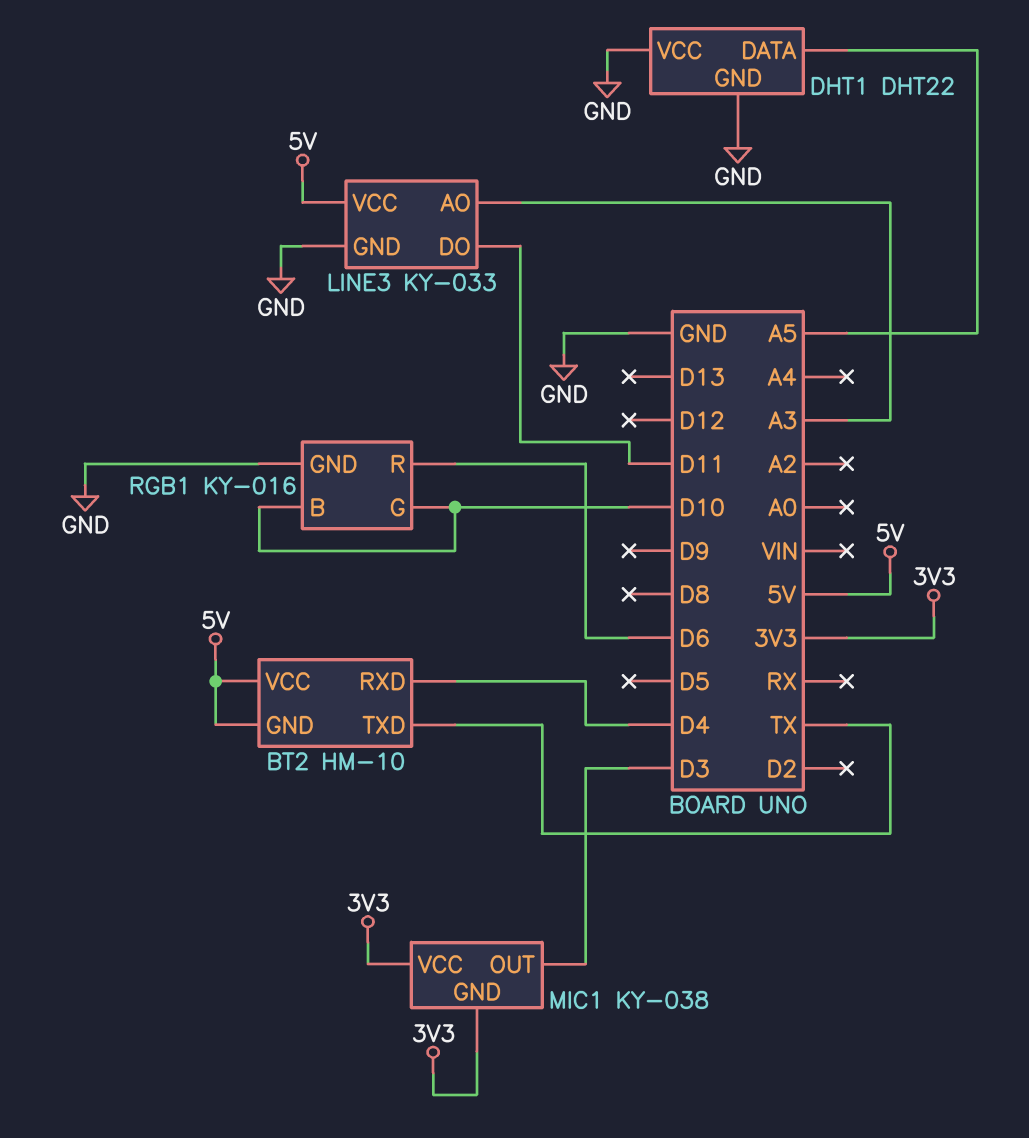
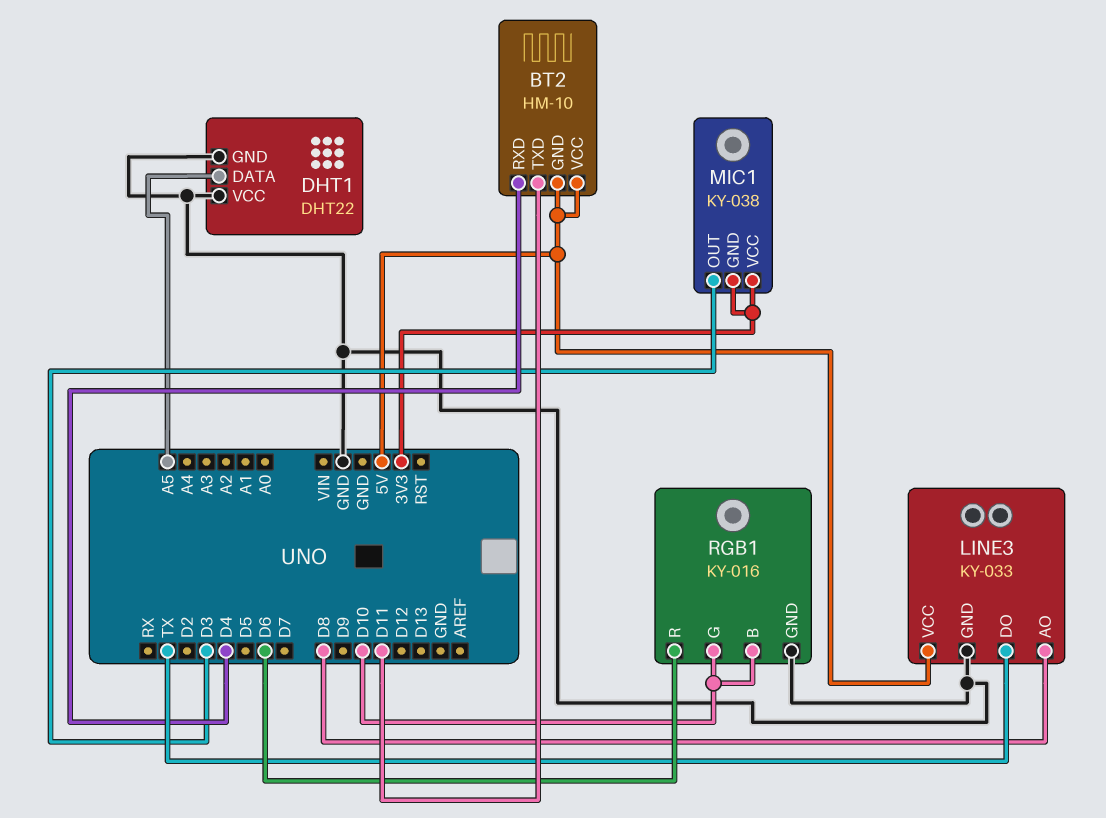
BT2 pin TXD: TX -> D11
LINE3 pin AO: A3 -> D8
LINE3 pin DO: D11 -> TX

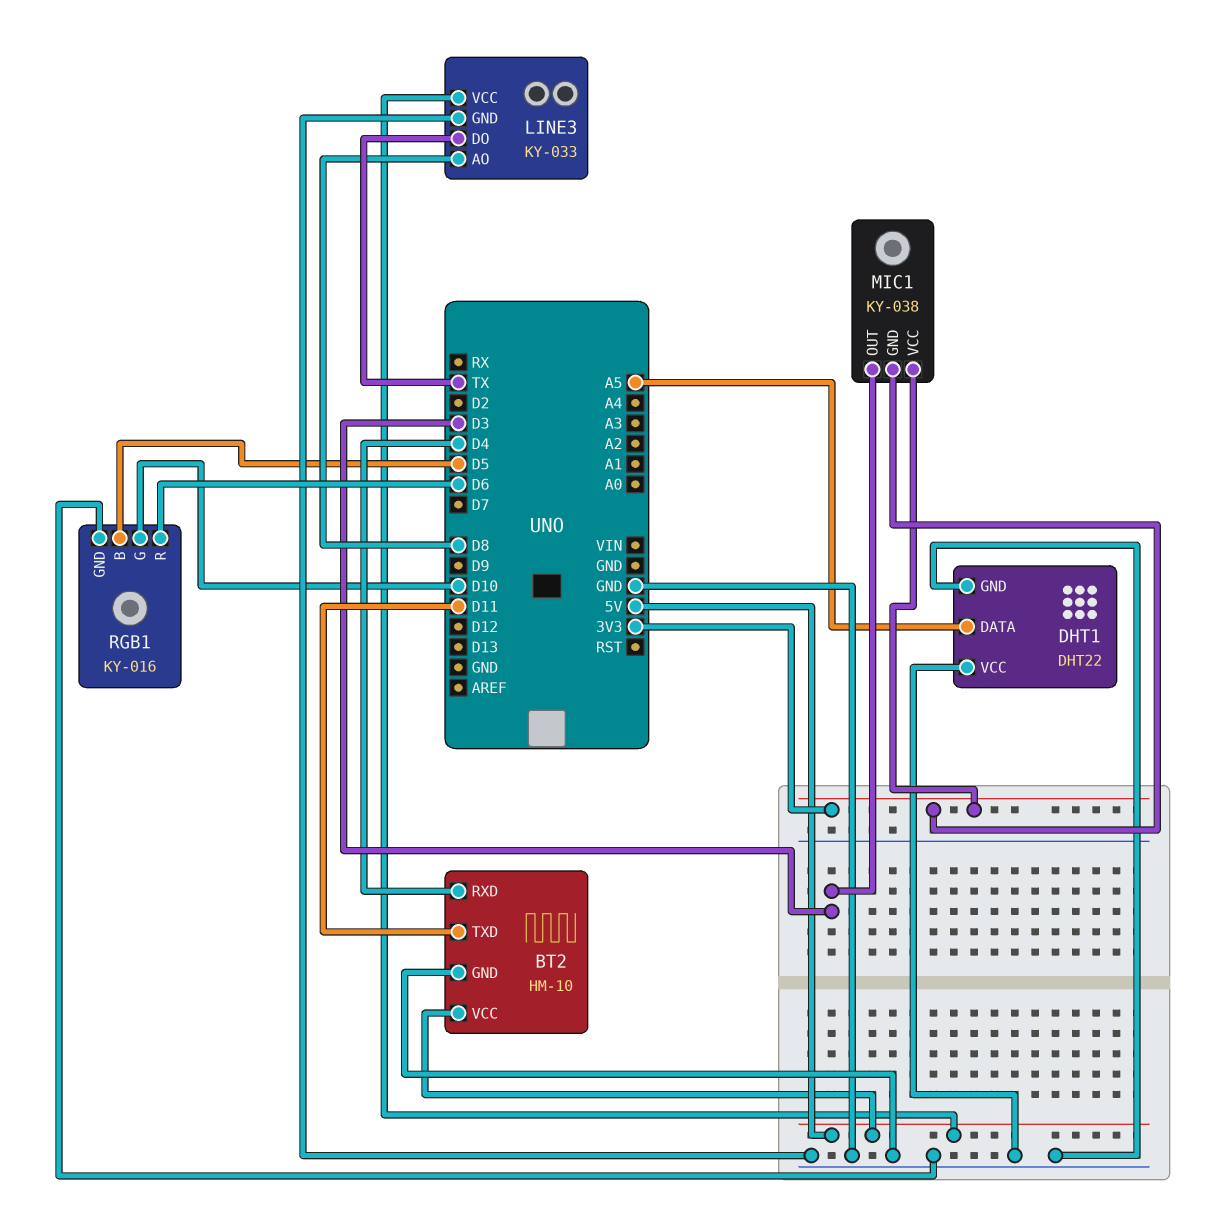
BT2 pin GND: 5V -> GND
RGB1 pin B: D10 -> D5

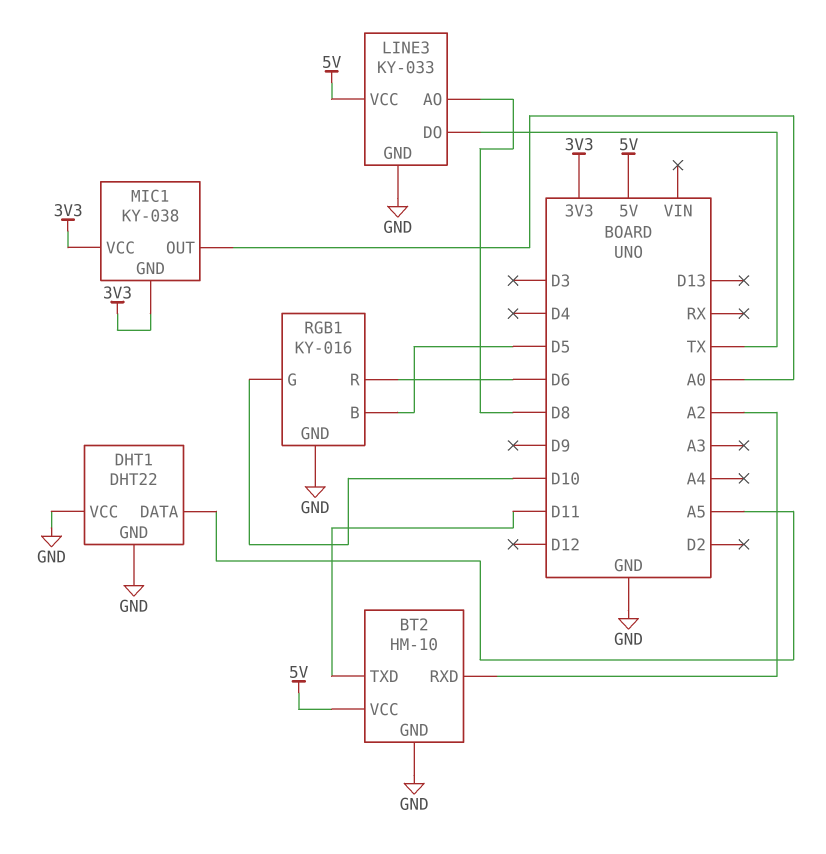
BT2 pin RXD: D4 -> A2
MIC1 pin OUT: D3 -> A0

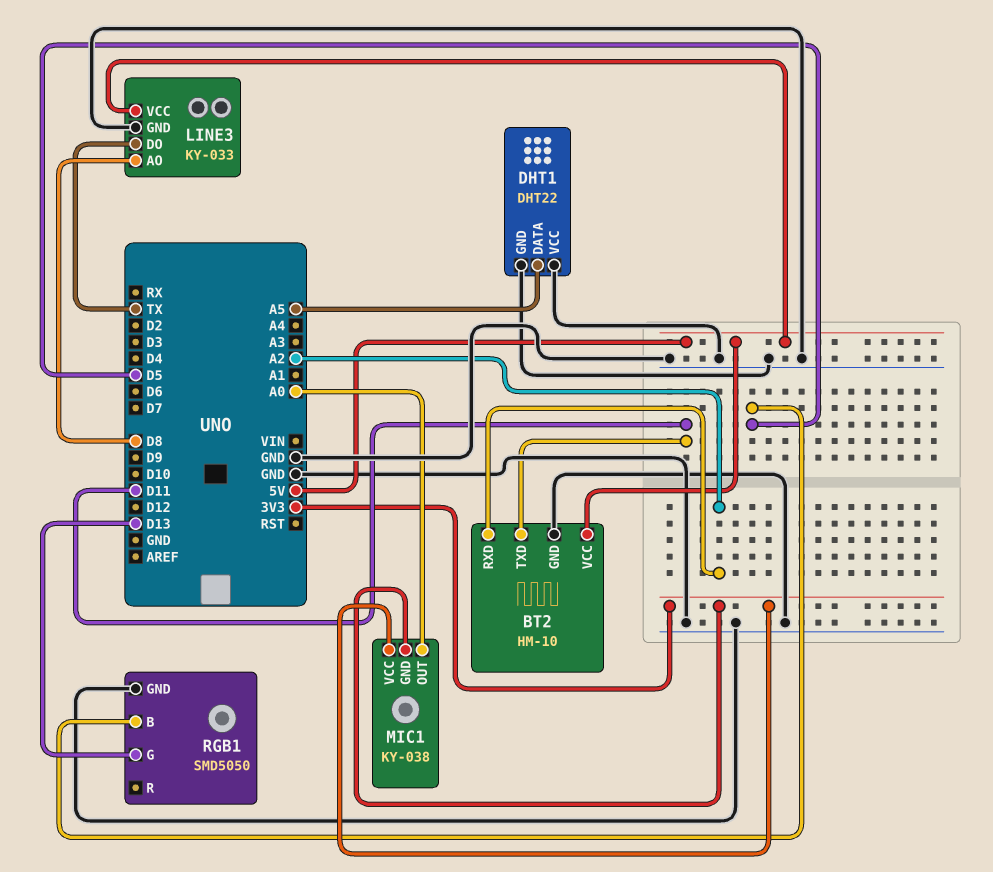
RGB1: KY-016 -> SMD5050
RGB1 pin G: D10 -> D13
RGB1 pin R: D6 -> none

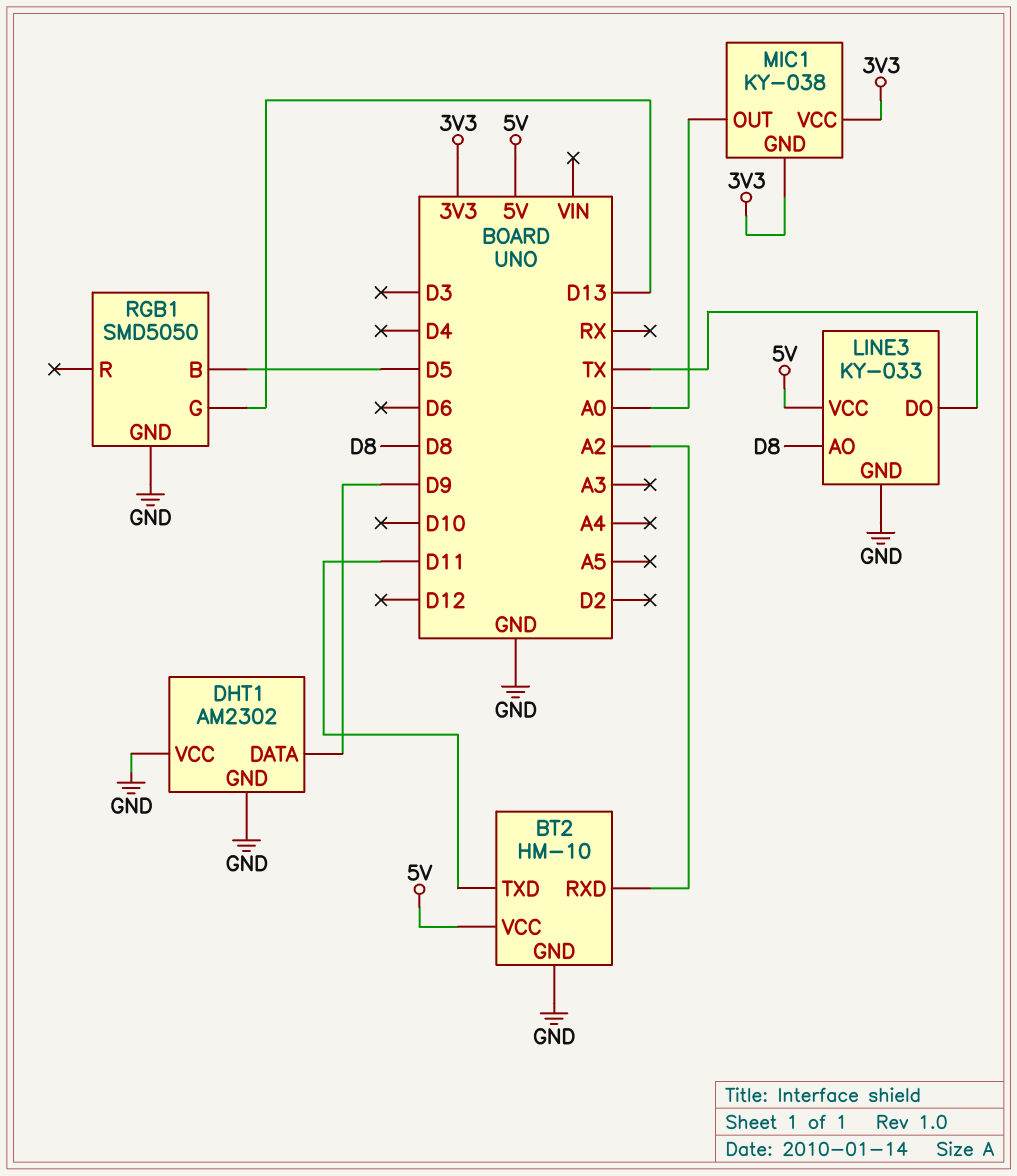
DHT1: DHT22 -> AM2302
DHT1 pin DATA: A5 -> D9

